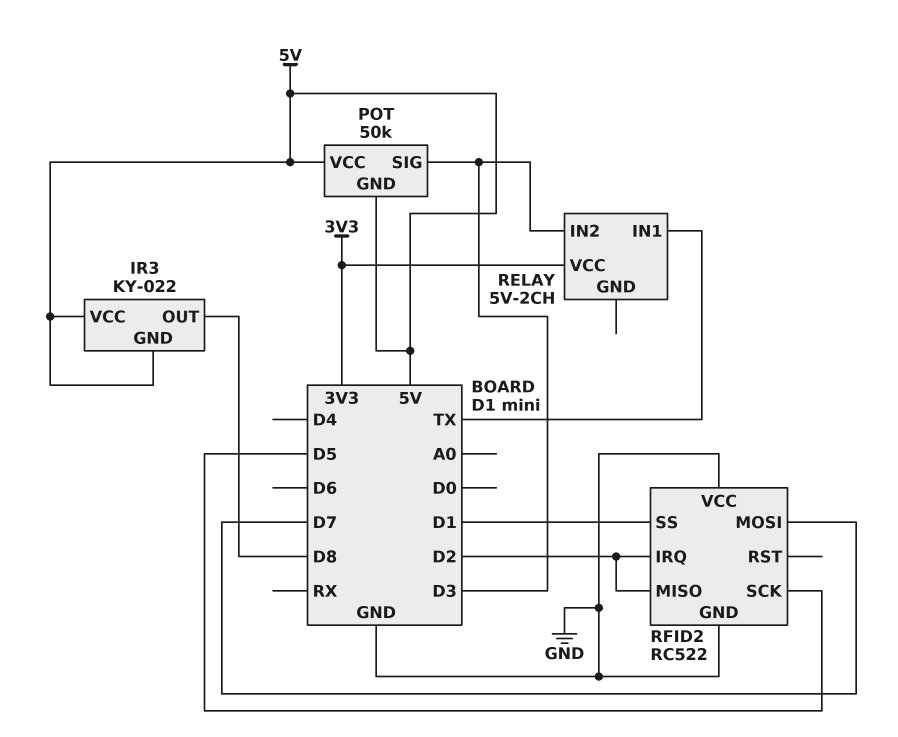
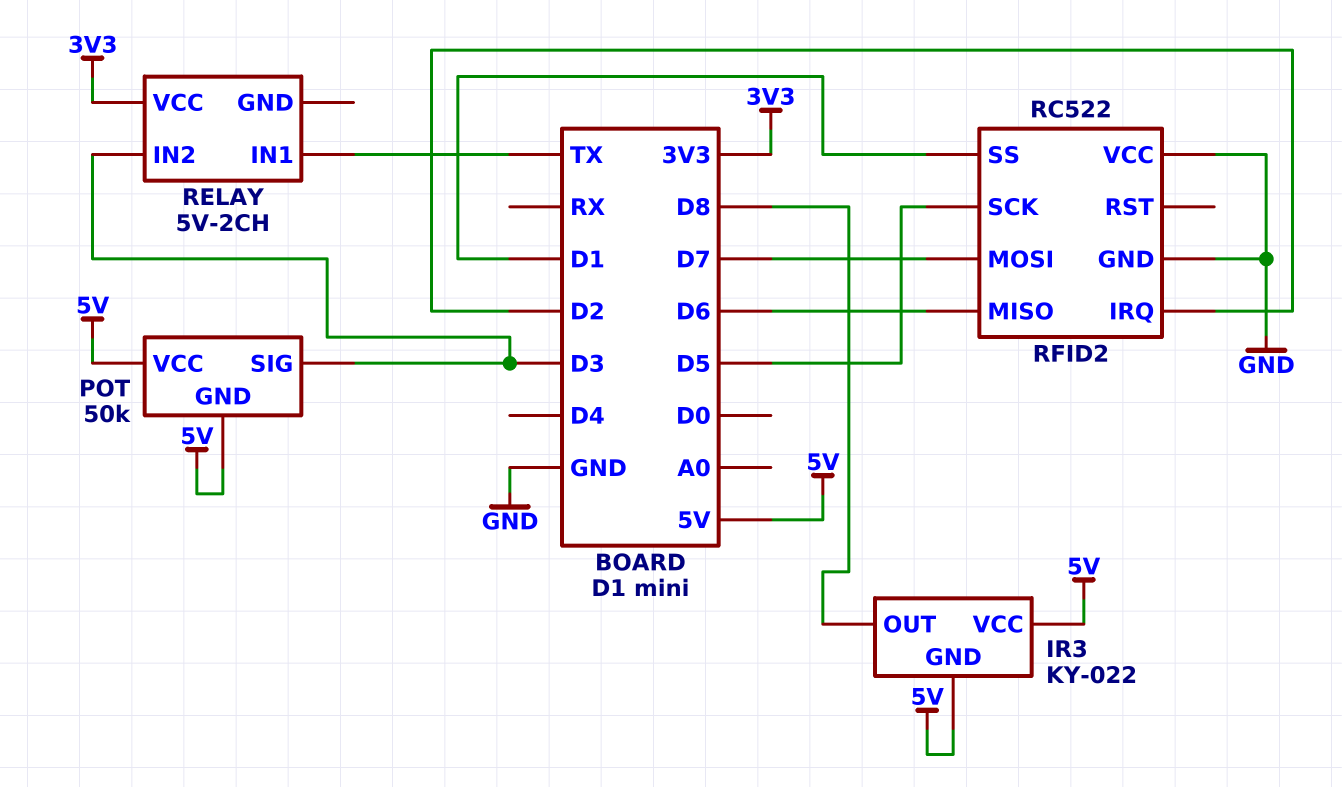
RFID2 pin MISO: D2 -> D6

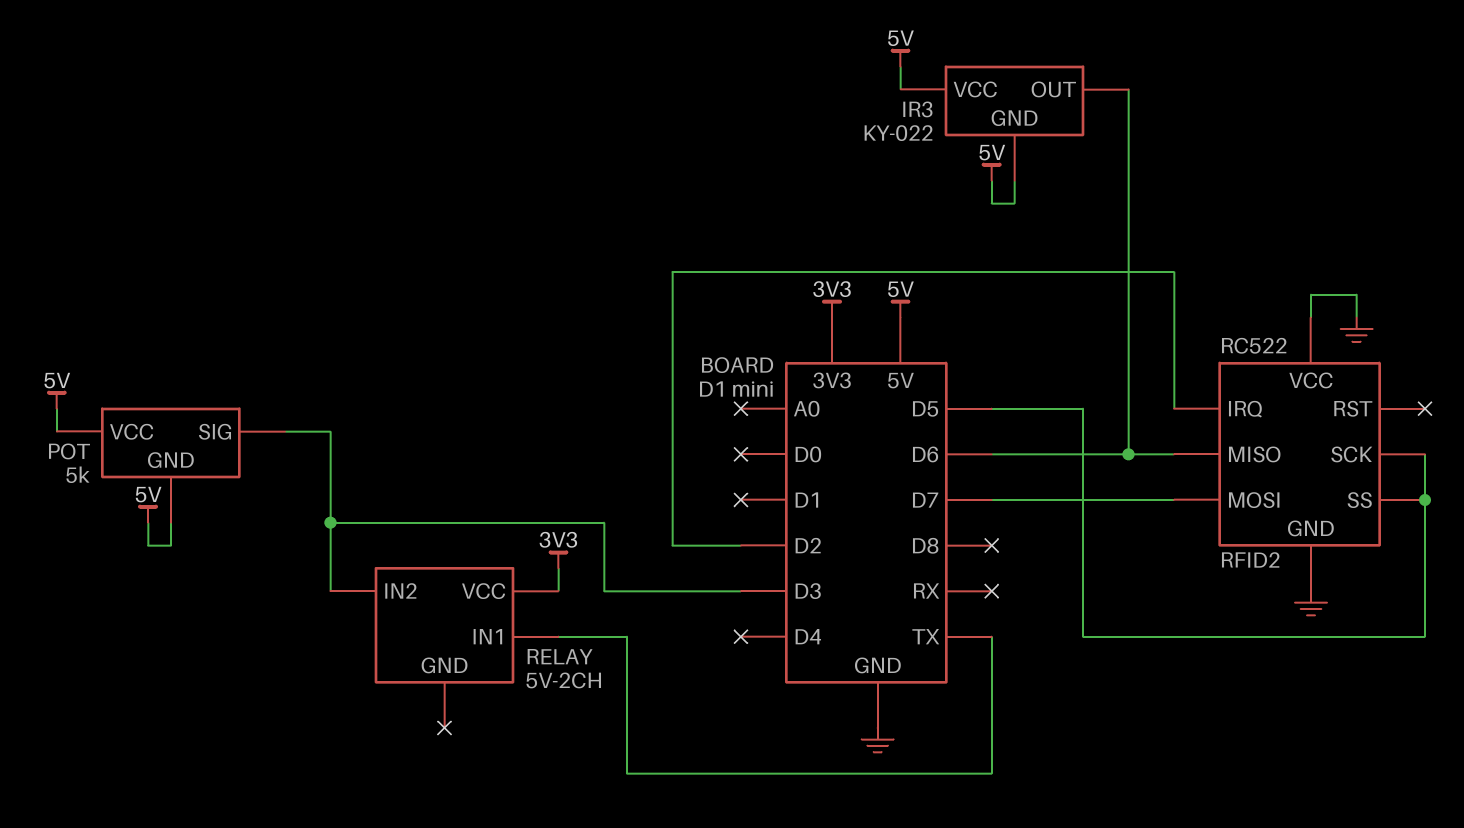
IR3 pin OUT: D8 -> D6
POT: 50k -> 5k
RFID2 pin SS: D1 -> D5

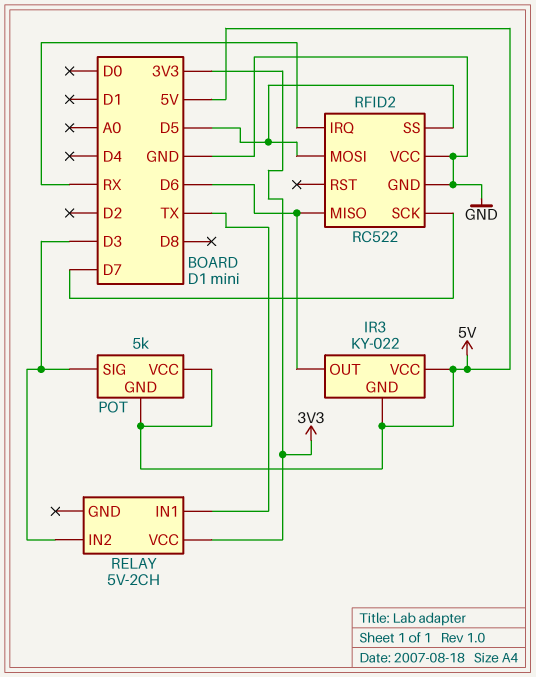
RFID2 pin IRQ: D2 -> RX
RFID2 pin MOSI: D7 -> D5
RFID2 pin SCK: D5 -> D7

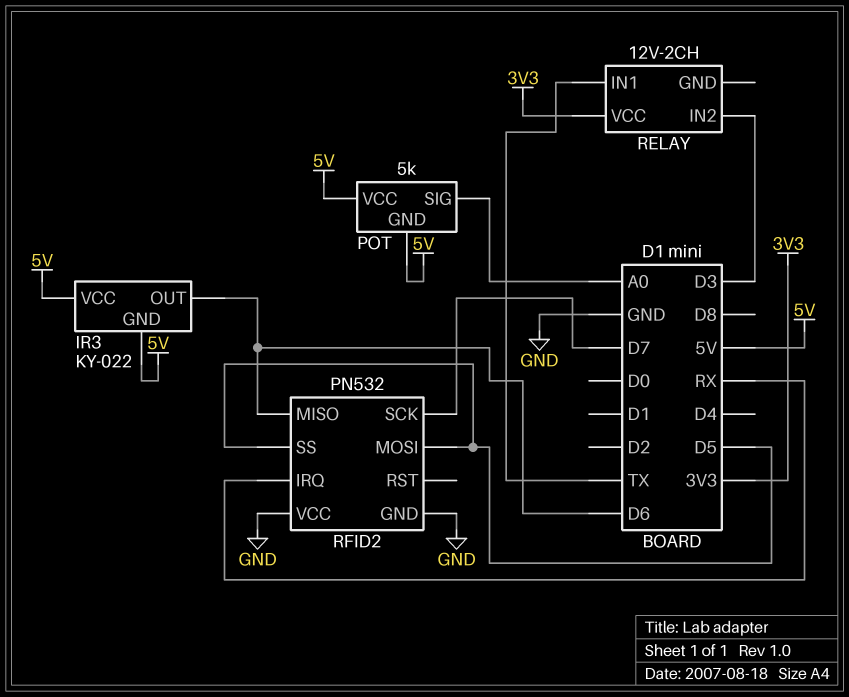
POT pin SIG: D3 -> A0
RELAY: 5V-2CH -> 12V-2CH
RFID2: RC522 -> PN532

